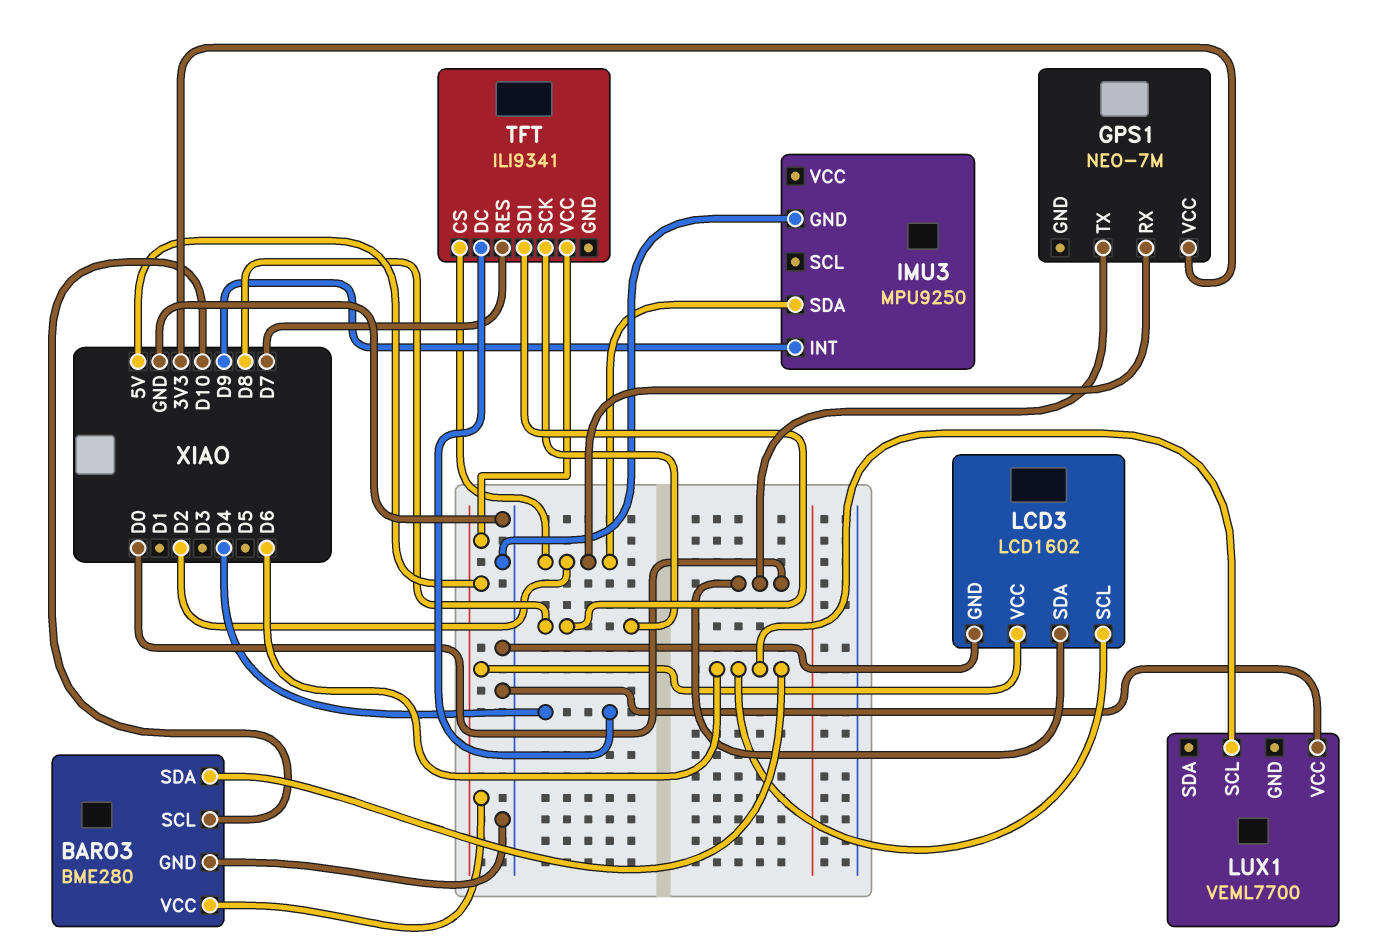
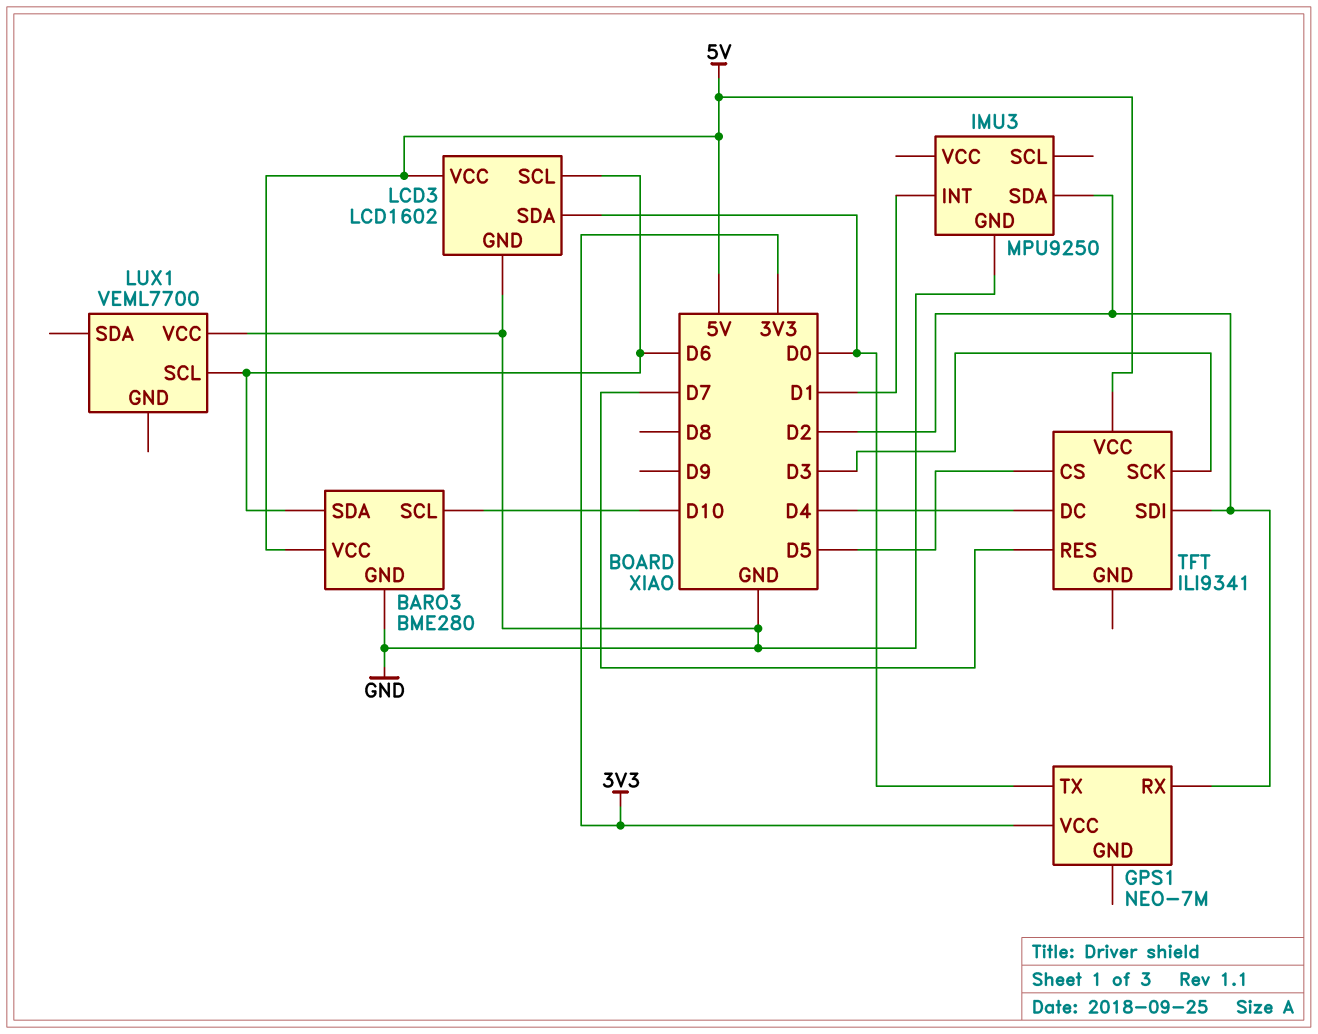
IMU3 pin INT: D9 -> D1
TFT pin CS: D2 -> D5
TFT pin SCK: D8 -> D3
TFT pin SDI: D8 -> D2

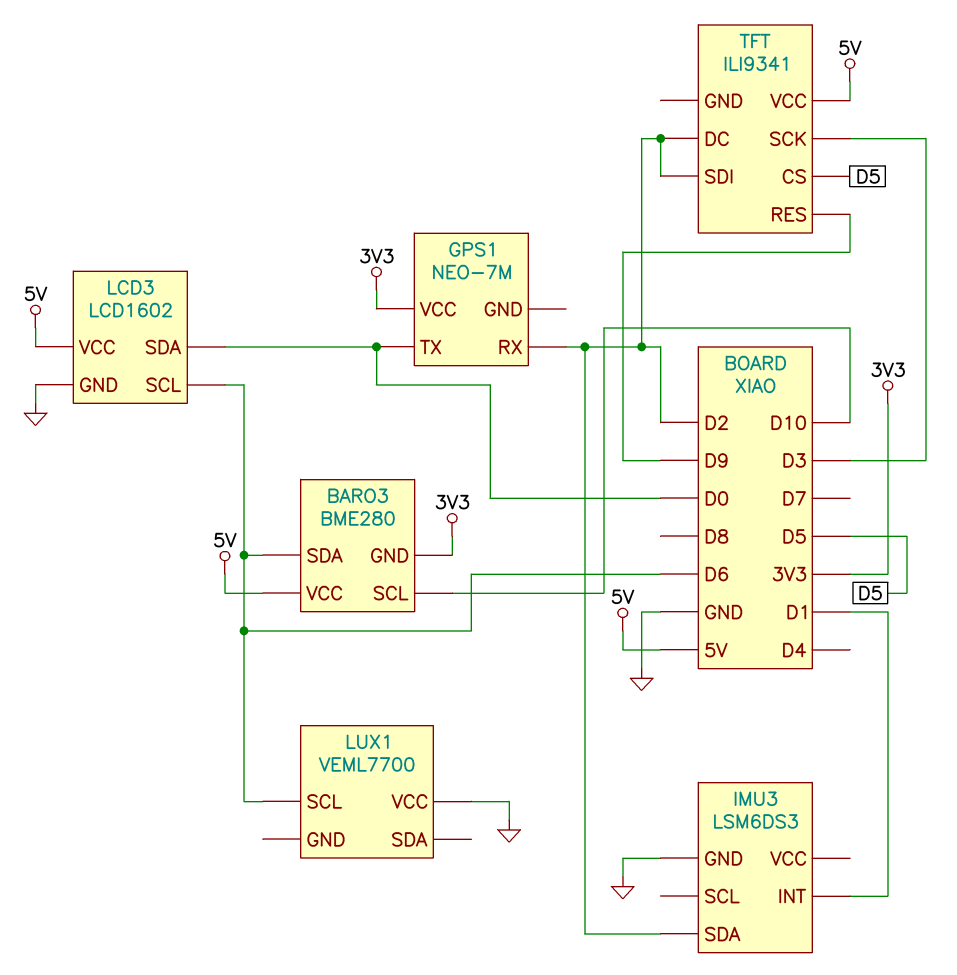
BARO3 pin GND: GND -> 3V3
IMU3: MPU9250 -> LSM6DS3
TFT pin DC: D4 -> D2
TFT pin RES: D7 -> D9

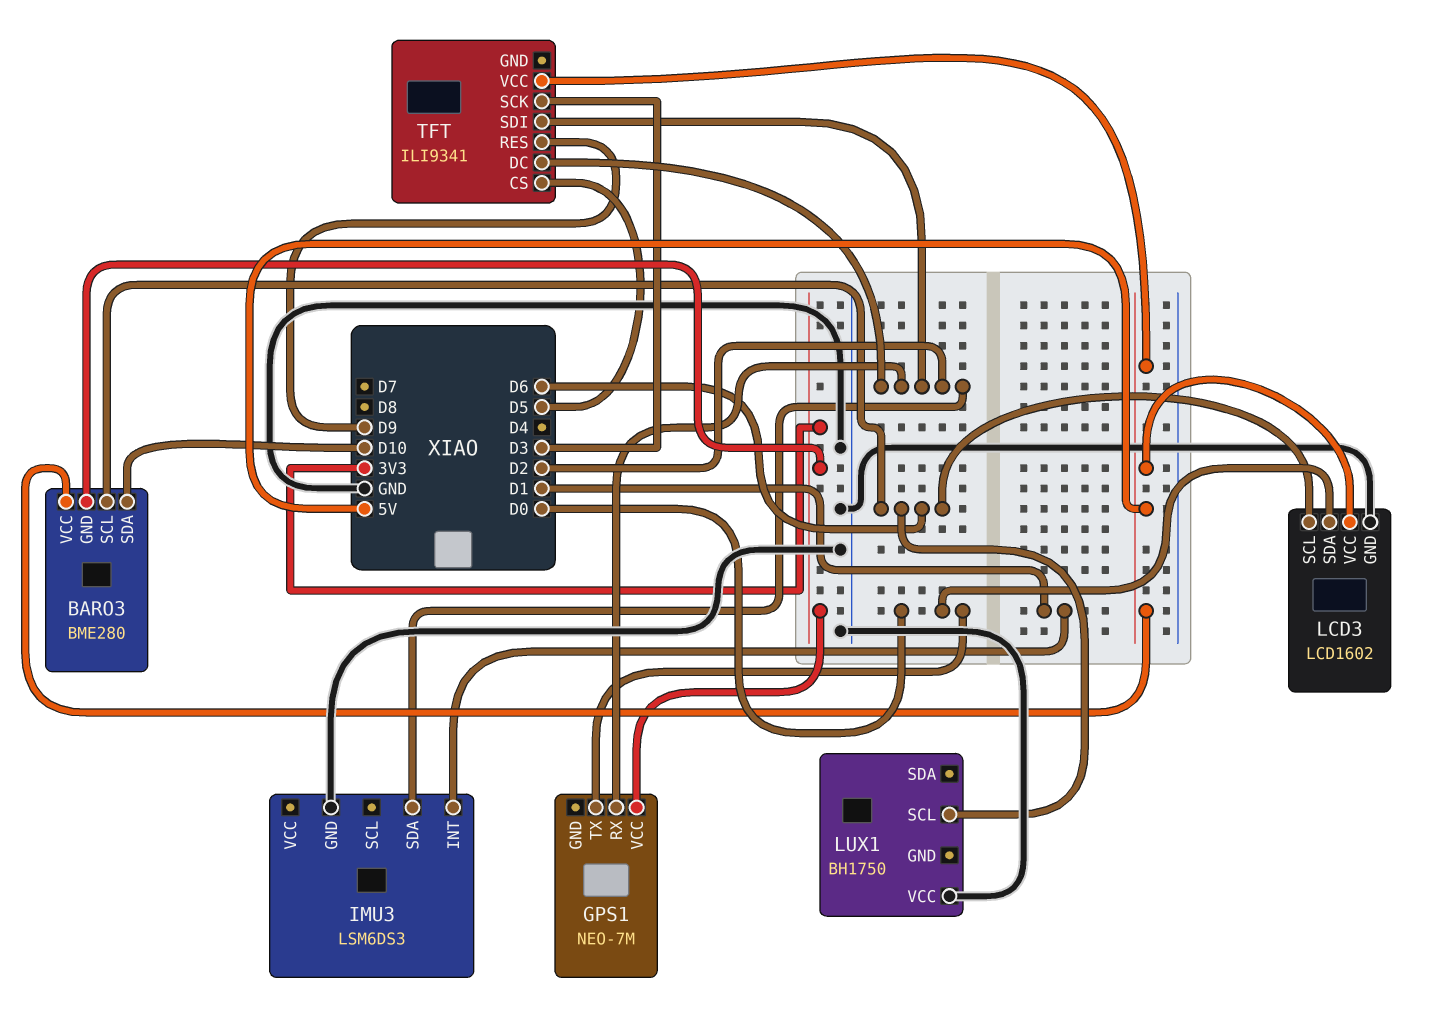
BARO3 pin SCL: D10 -> D6
BARO3 pin SDA: D6 -> D10
LUX1: VEML7700 -> BH1750

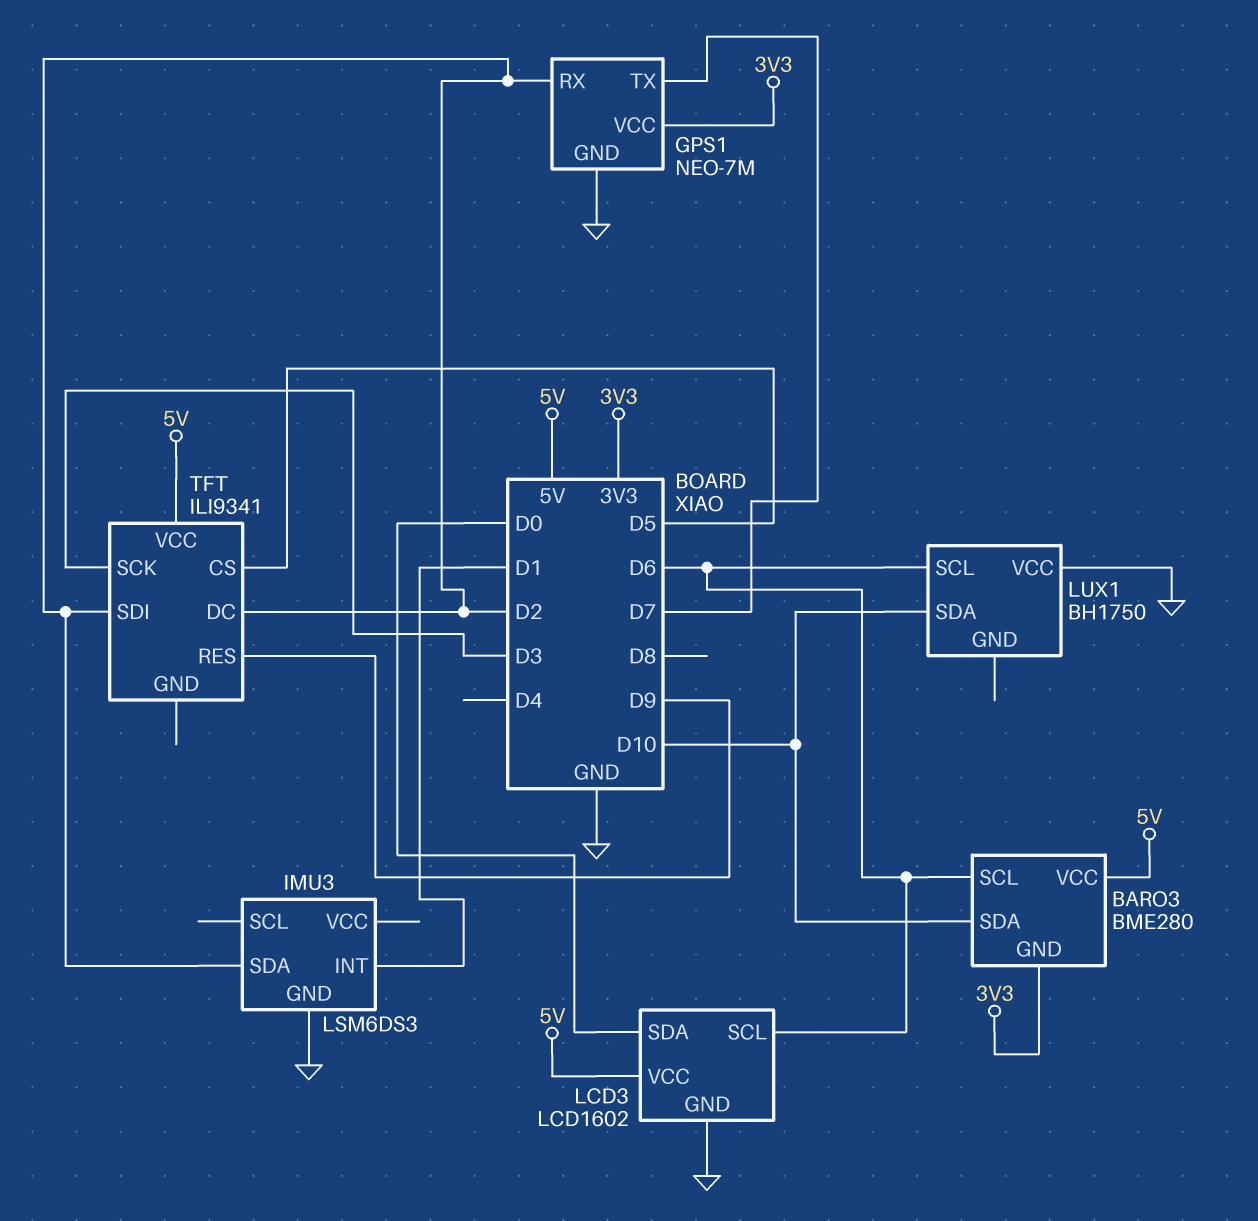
GPS1 pin GND: none -> GND
GPS1 pin TX: D0 -> D7
LUX1 pin SDA: none -> D10

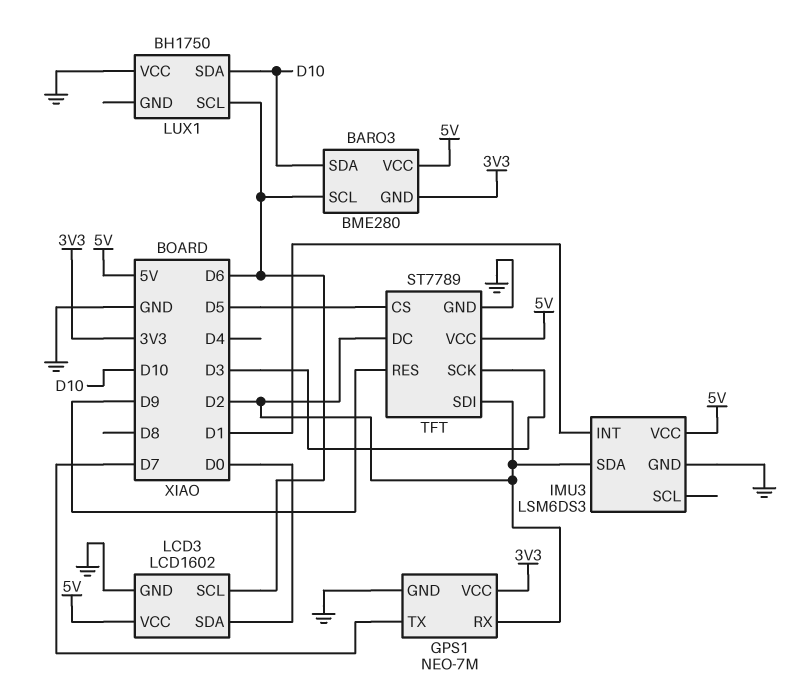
IMU3 pin VCC: none -> 5V
TFT: ILI9341 -> ST7789
TFT pin GND: none -> GND

